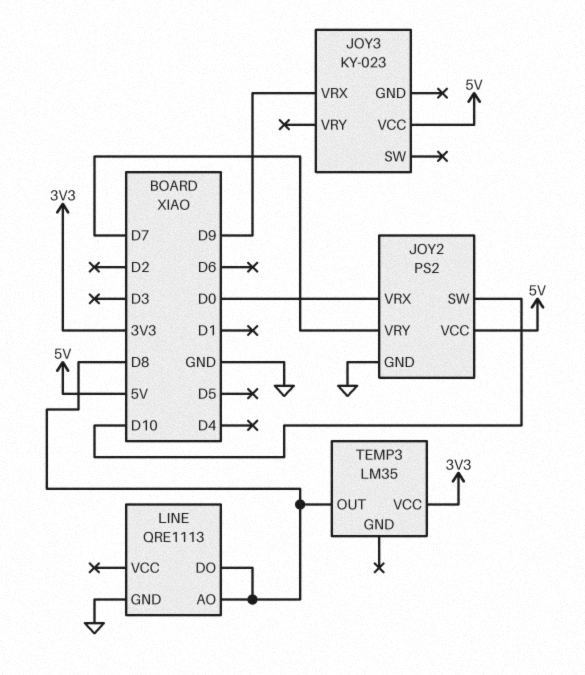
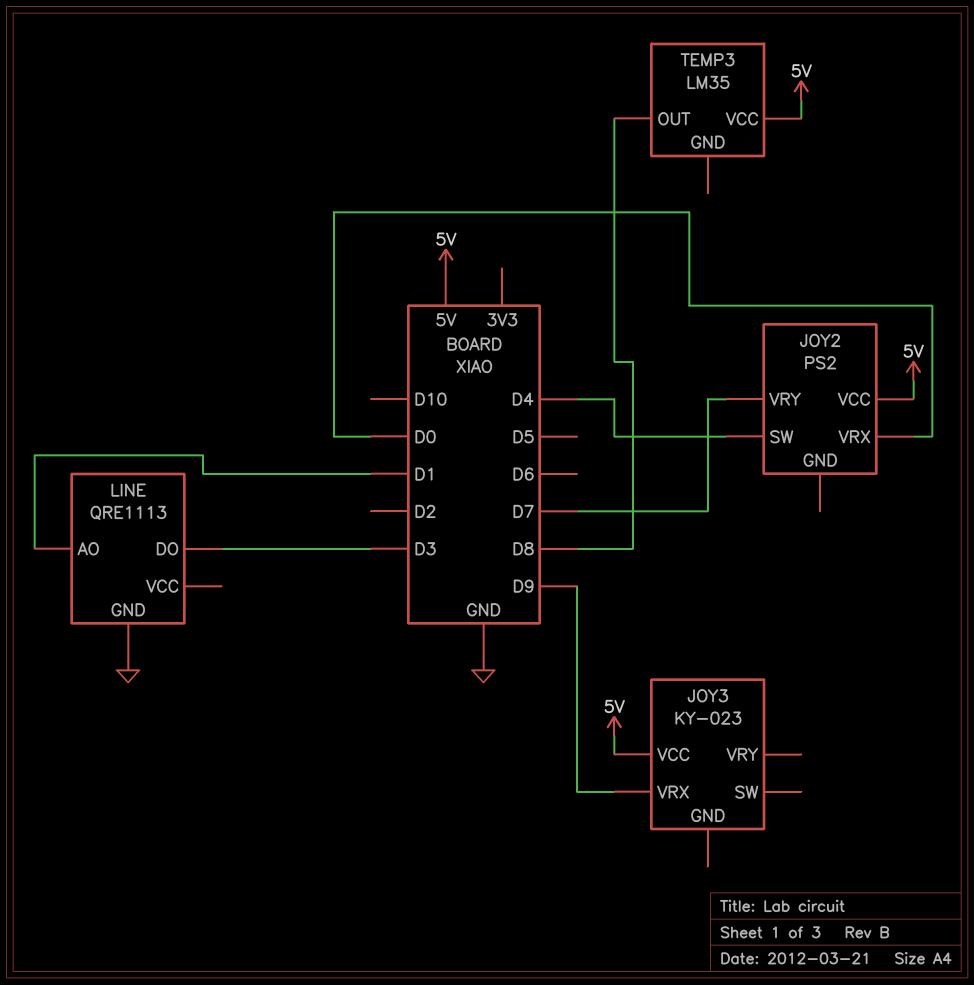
JOY2 pin GND: GND -> none
JOY2 pin SW: D10 -> D4
LINE pin AO: D8 -> D1
LINE pin DO: D8 -> D3
TEMP3 pin VCC: 3V3 -> 5V

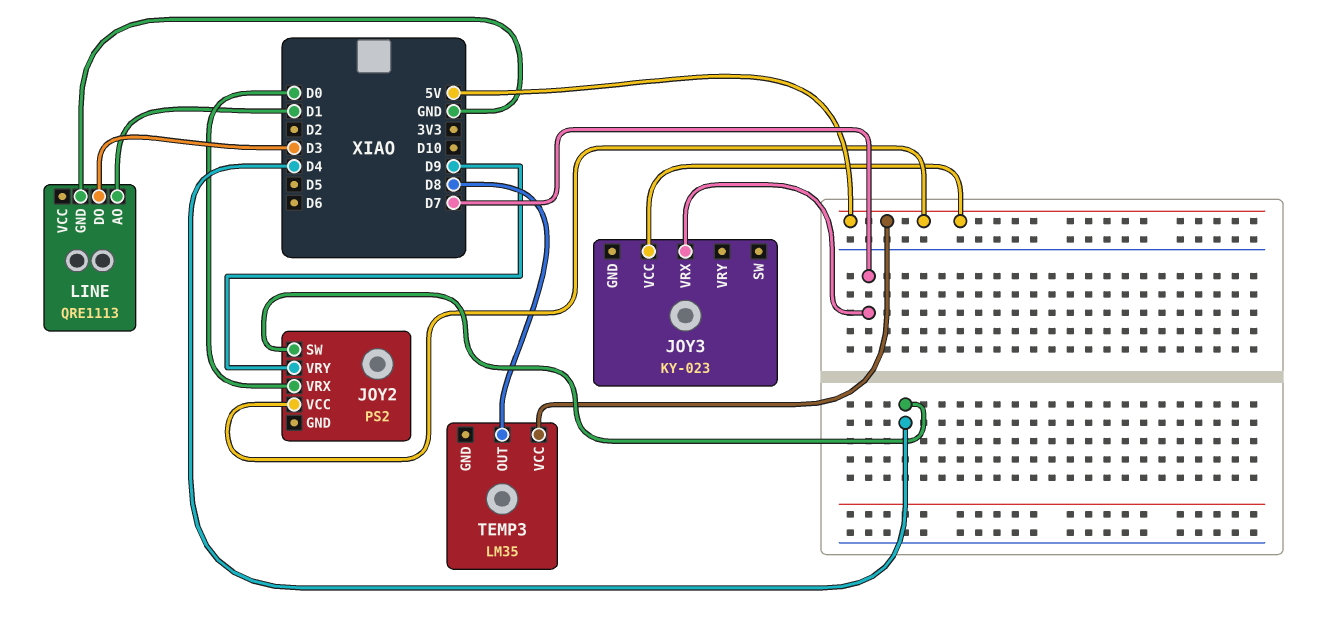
JOY2 pin VRY: D7 -> D9
JOY3 pin VRX: D9 -> D7

